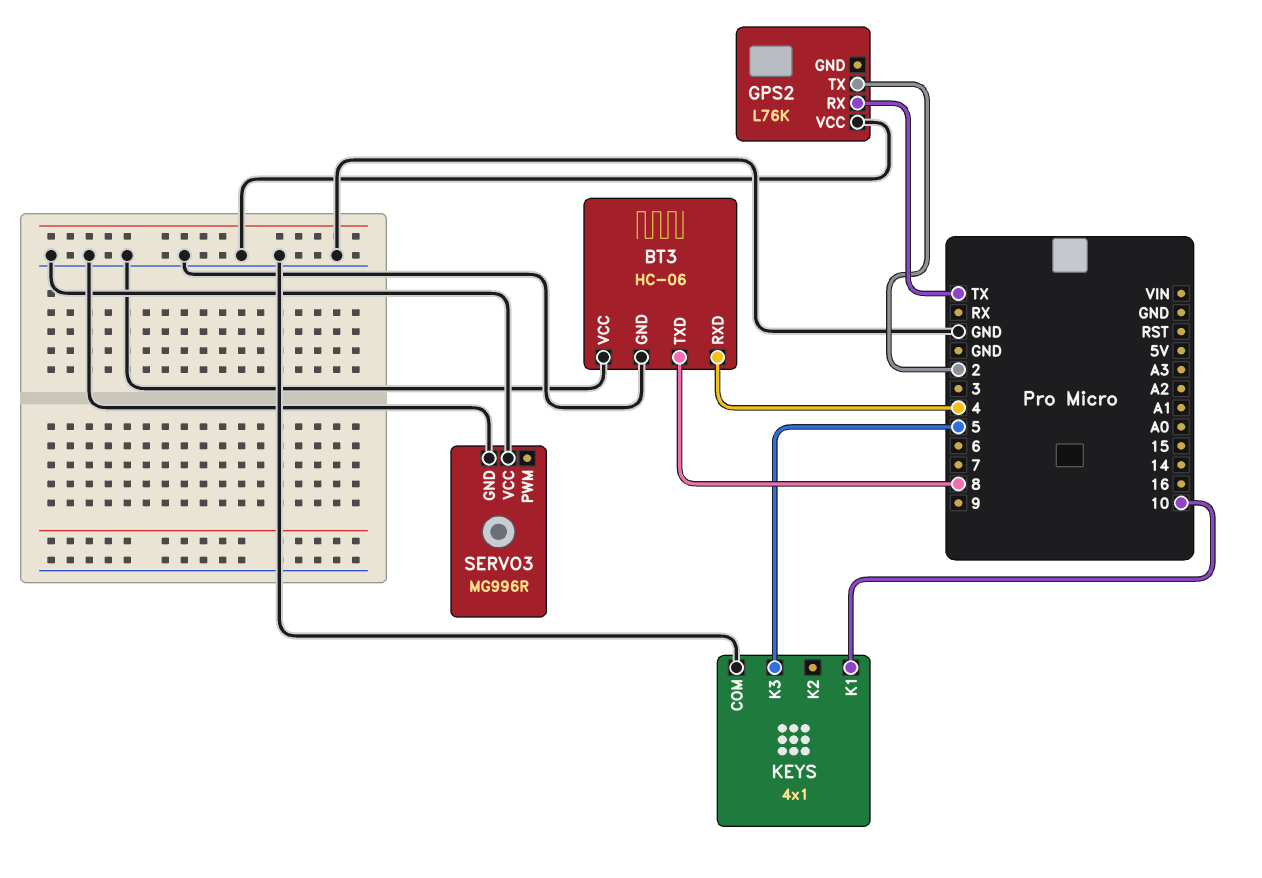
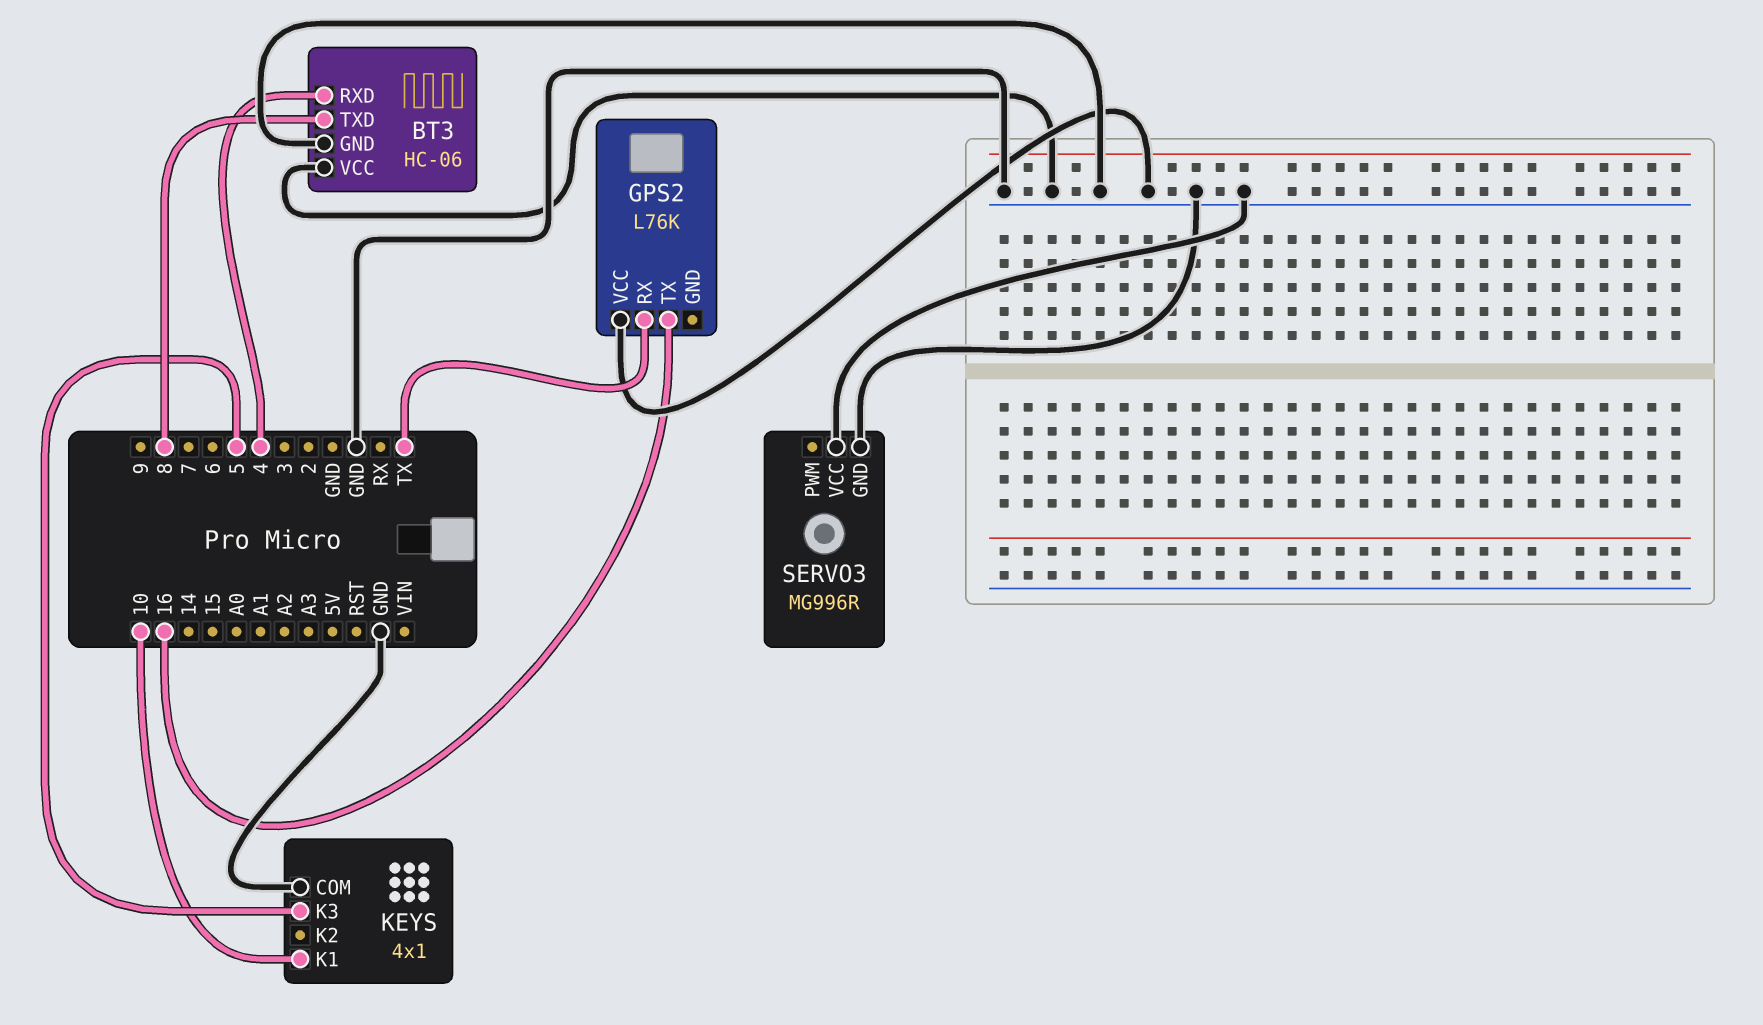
GPS2 pin TX: 2 -> 16

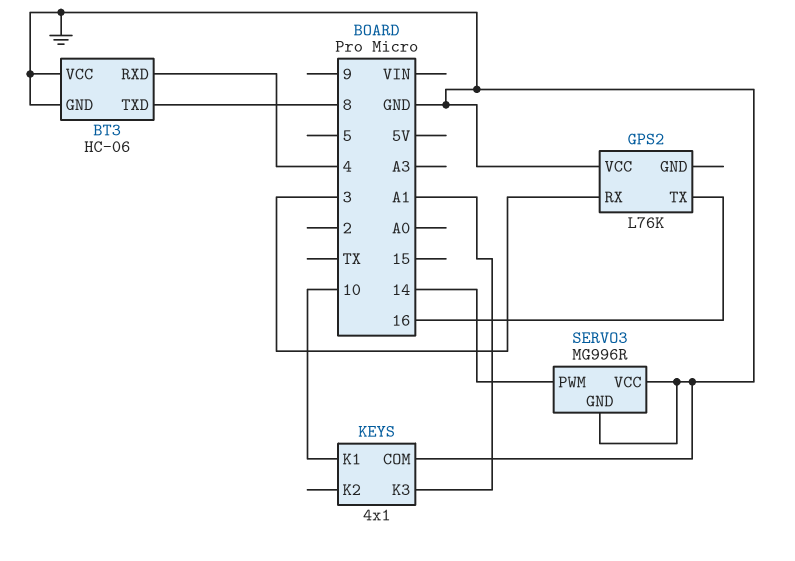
GPS2 pin RX: TX -> 3
KEYS pin K3: 5 -> A1
SERVO3 pin PWM: none -> 14

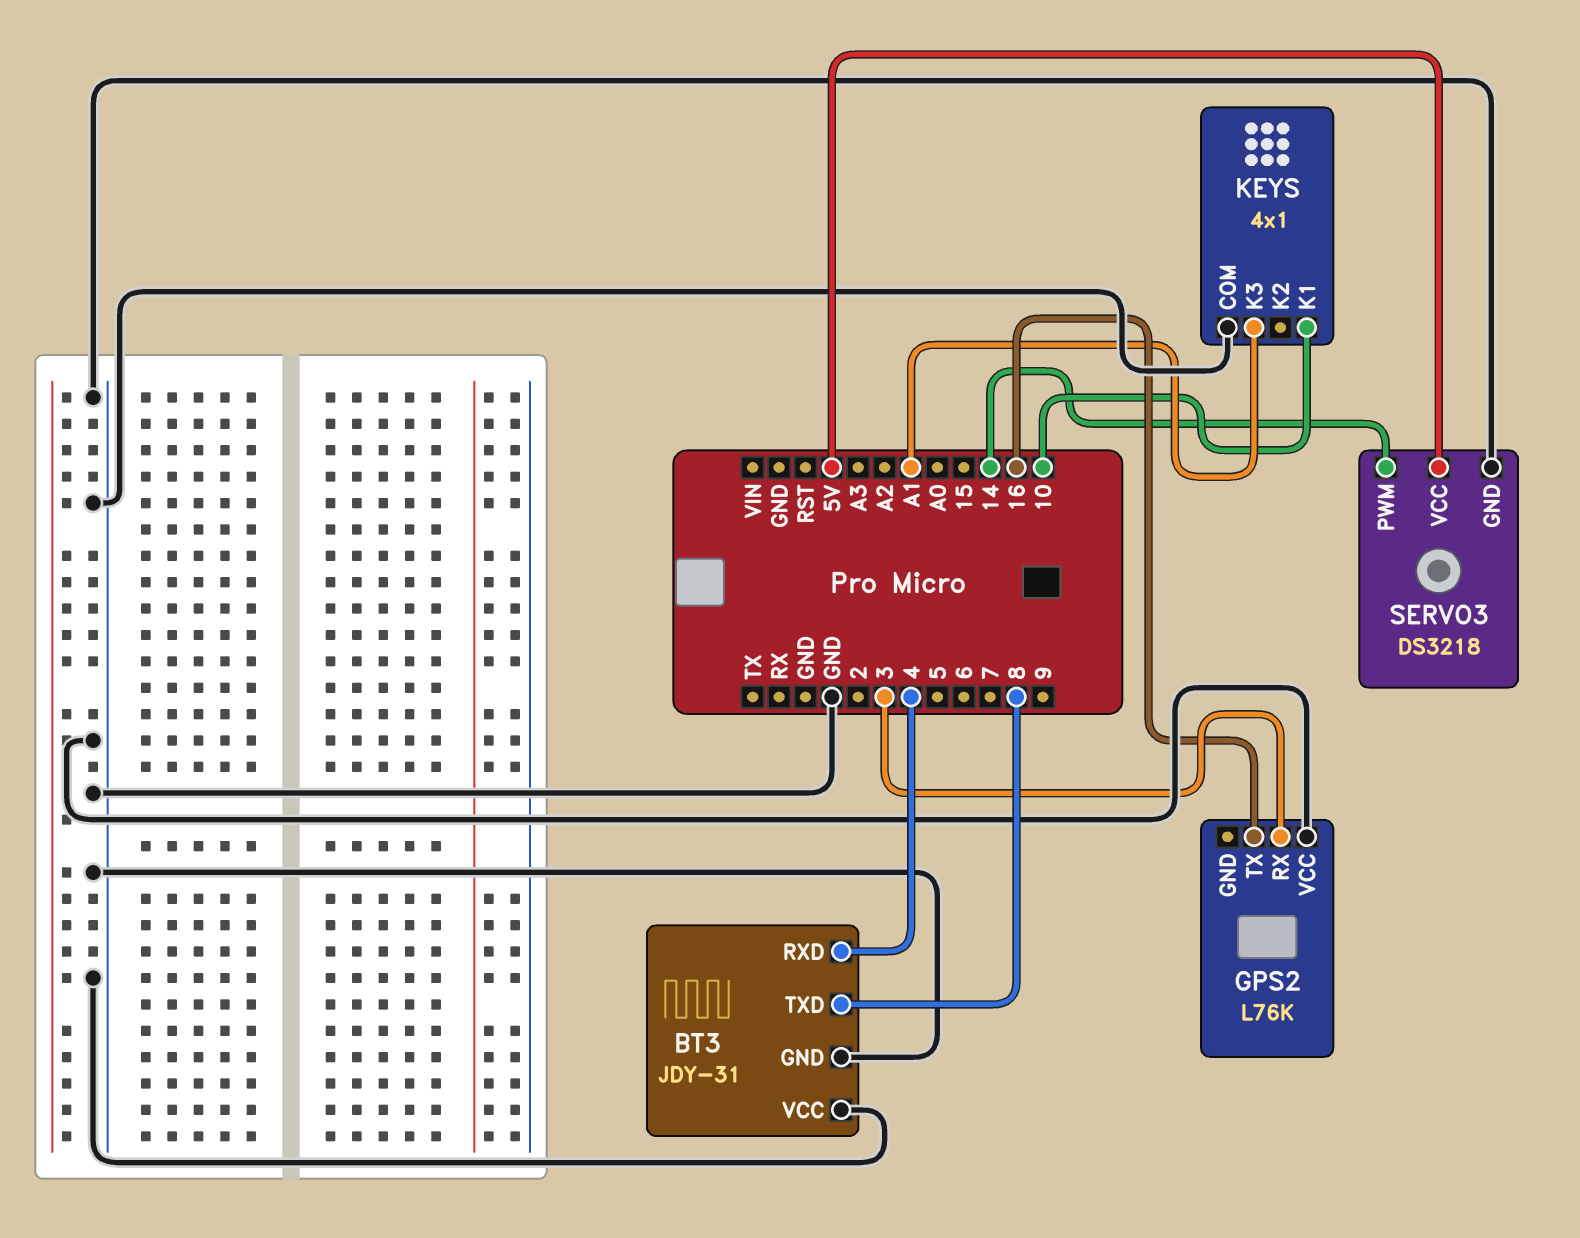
BT3: HC-06 -> JDY-31
SERVO3: MG996R -> DS3218
SERVO3 pin VCC: GND -> 5V

